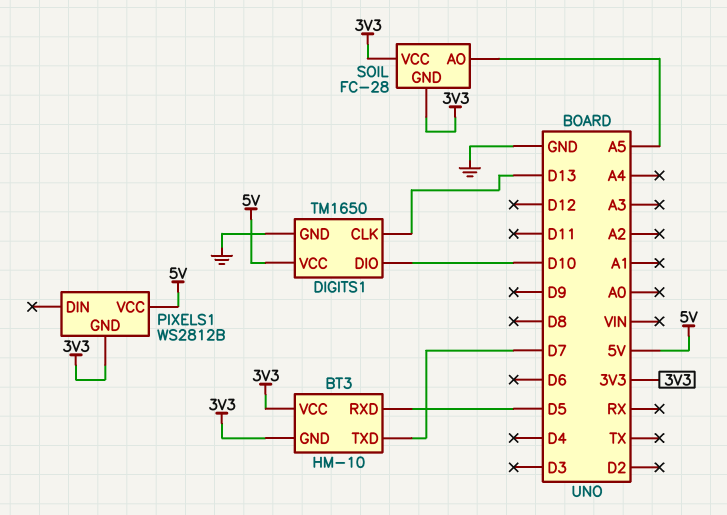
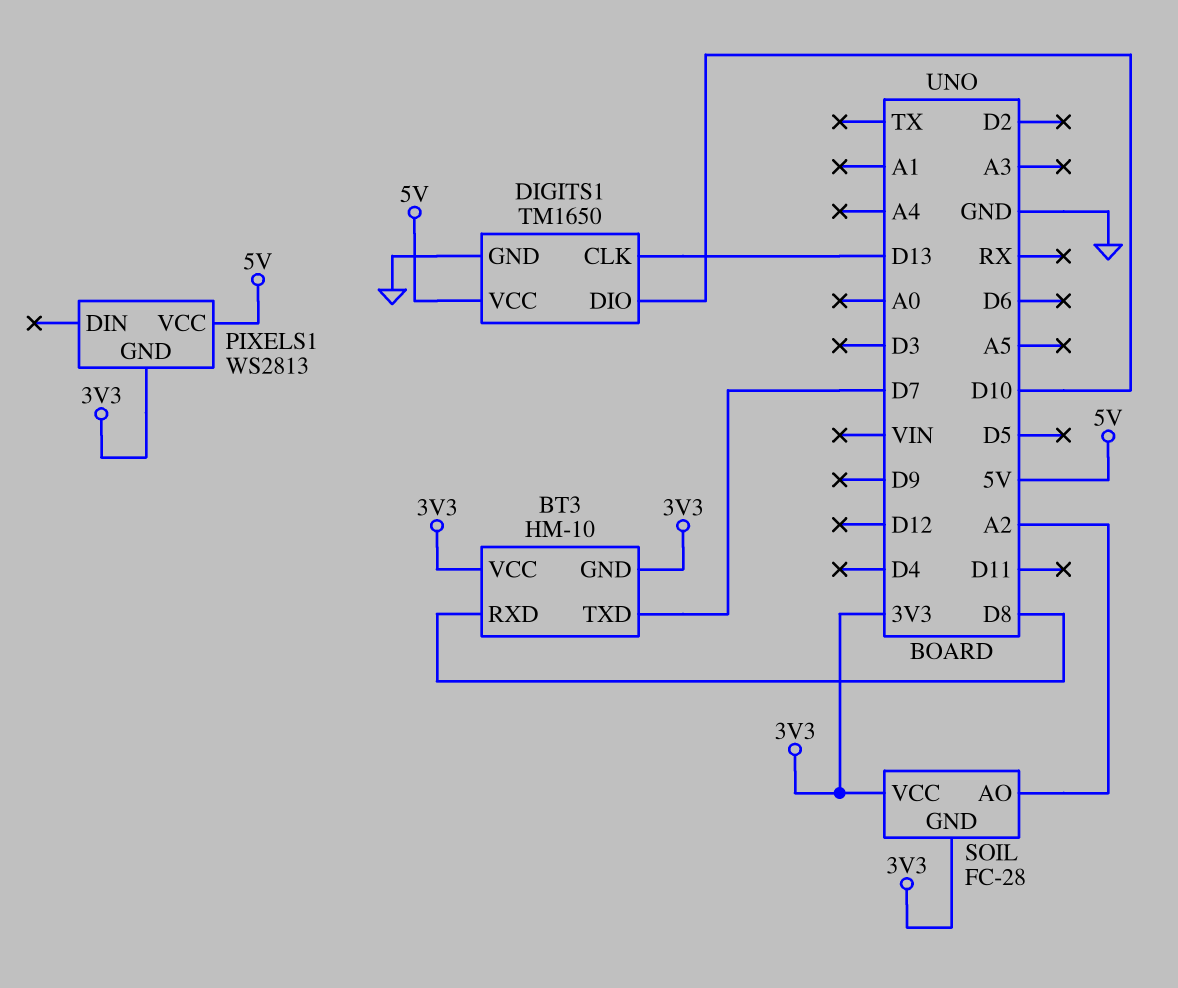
BT3 pin RXD: D5 -> D8
PIXELS1: WS2812B -> WS2813
SOIL pin AO: A5 -> A2

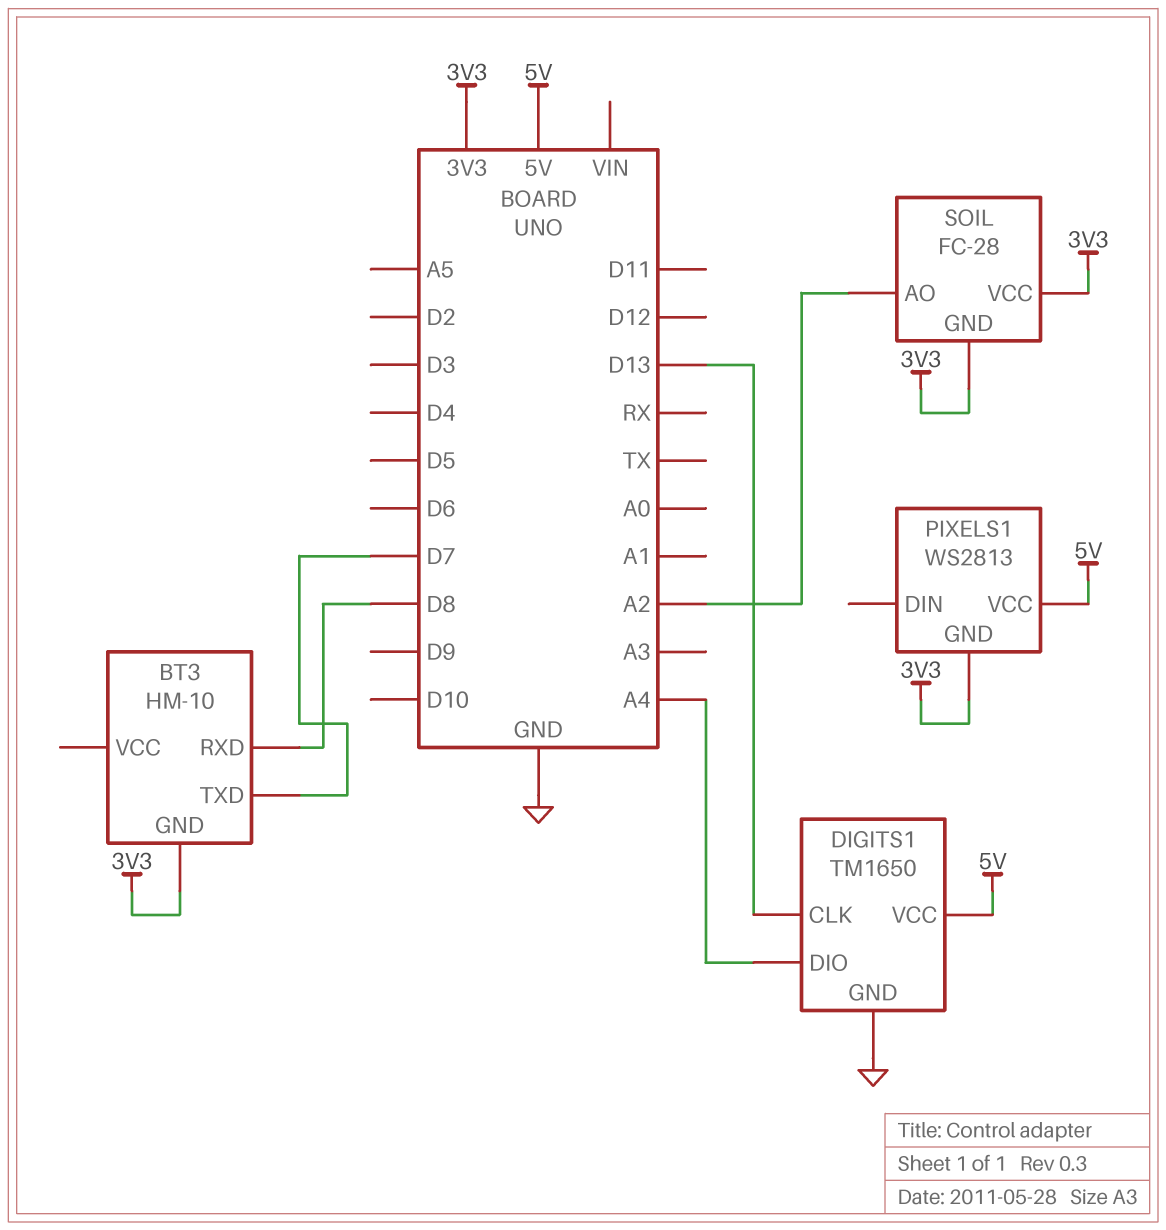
BT3 pin VCC: 3V3 -> none
DIGITS1 pin DIO: D10 -> A4

